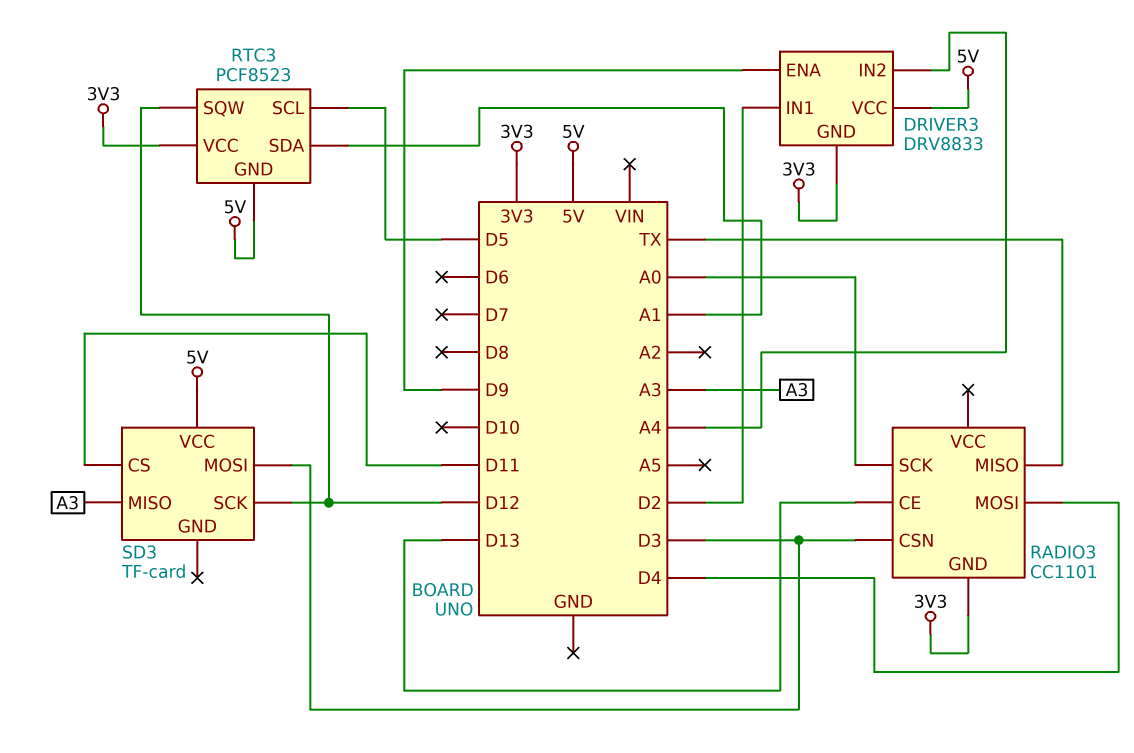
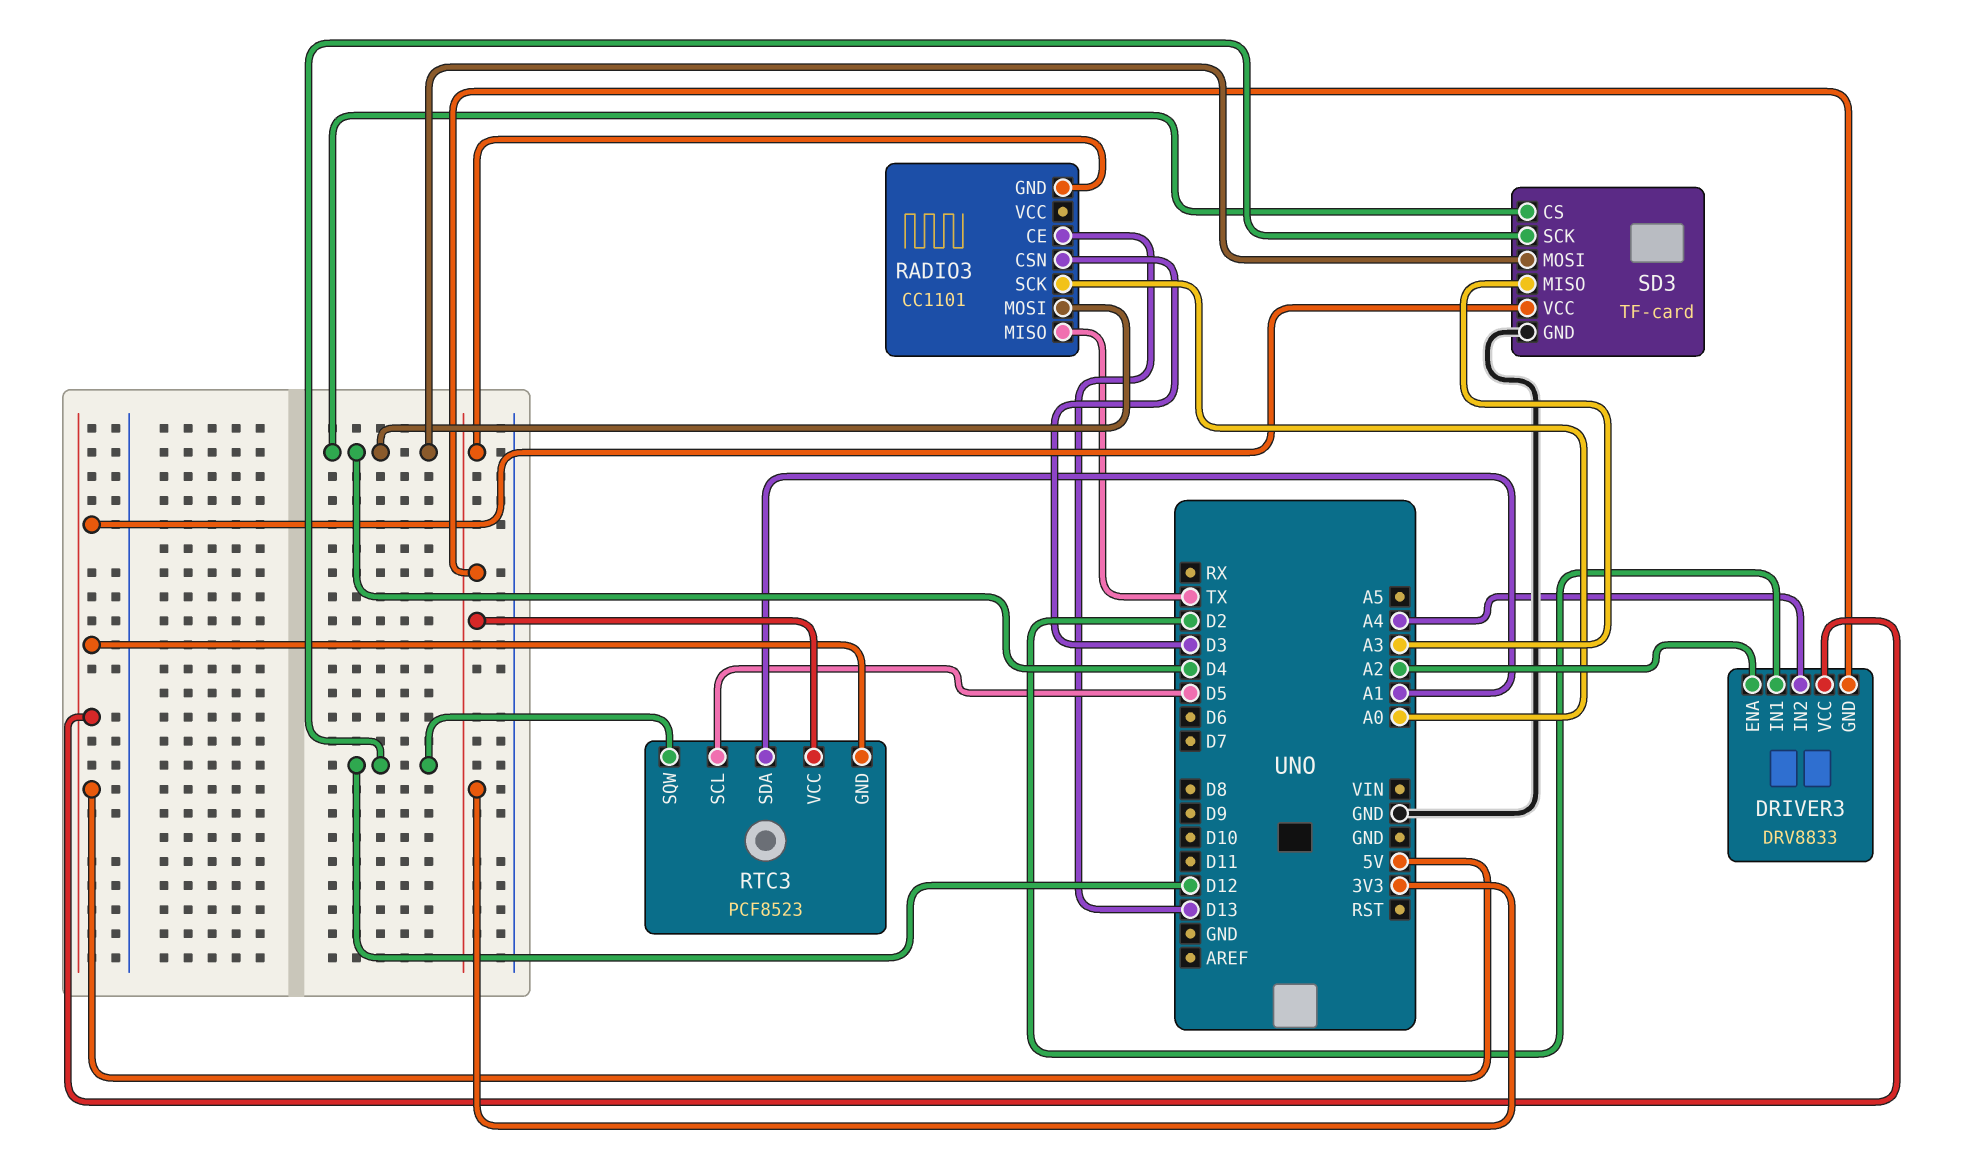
DRIVER3 pin ENA: D9 -> A2
SD3 pin CS: D11 -> D4
SD3 pin GND: none -> GND
SD3 pin MOSI: D3 -> D4

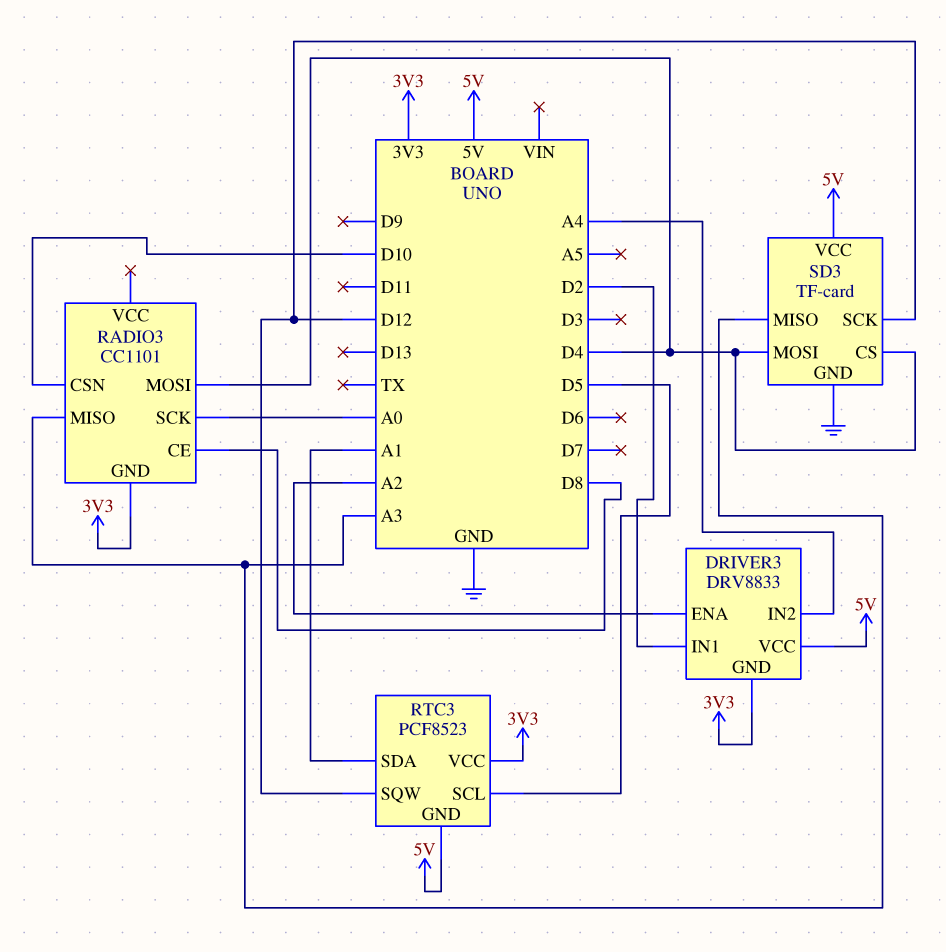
RADIO3 pin CE: D13 -> D8
RADIO3 pin CSN: D3 -> D10
RADIO3 pin MISO: TX -> A3

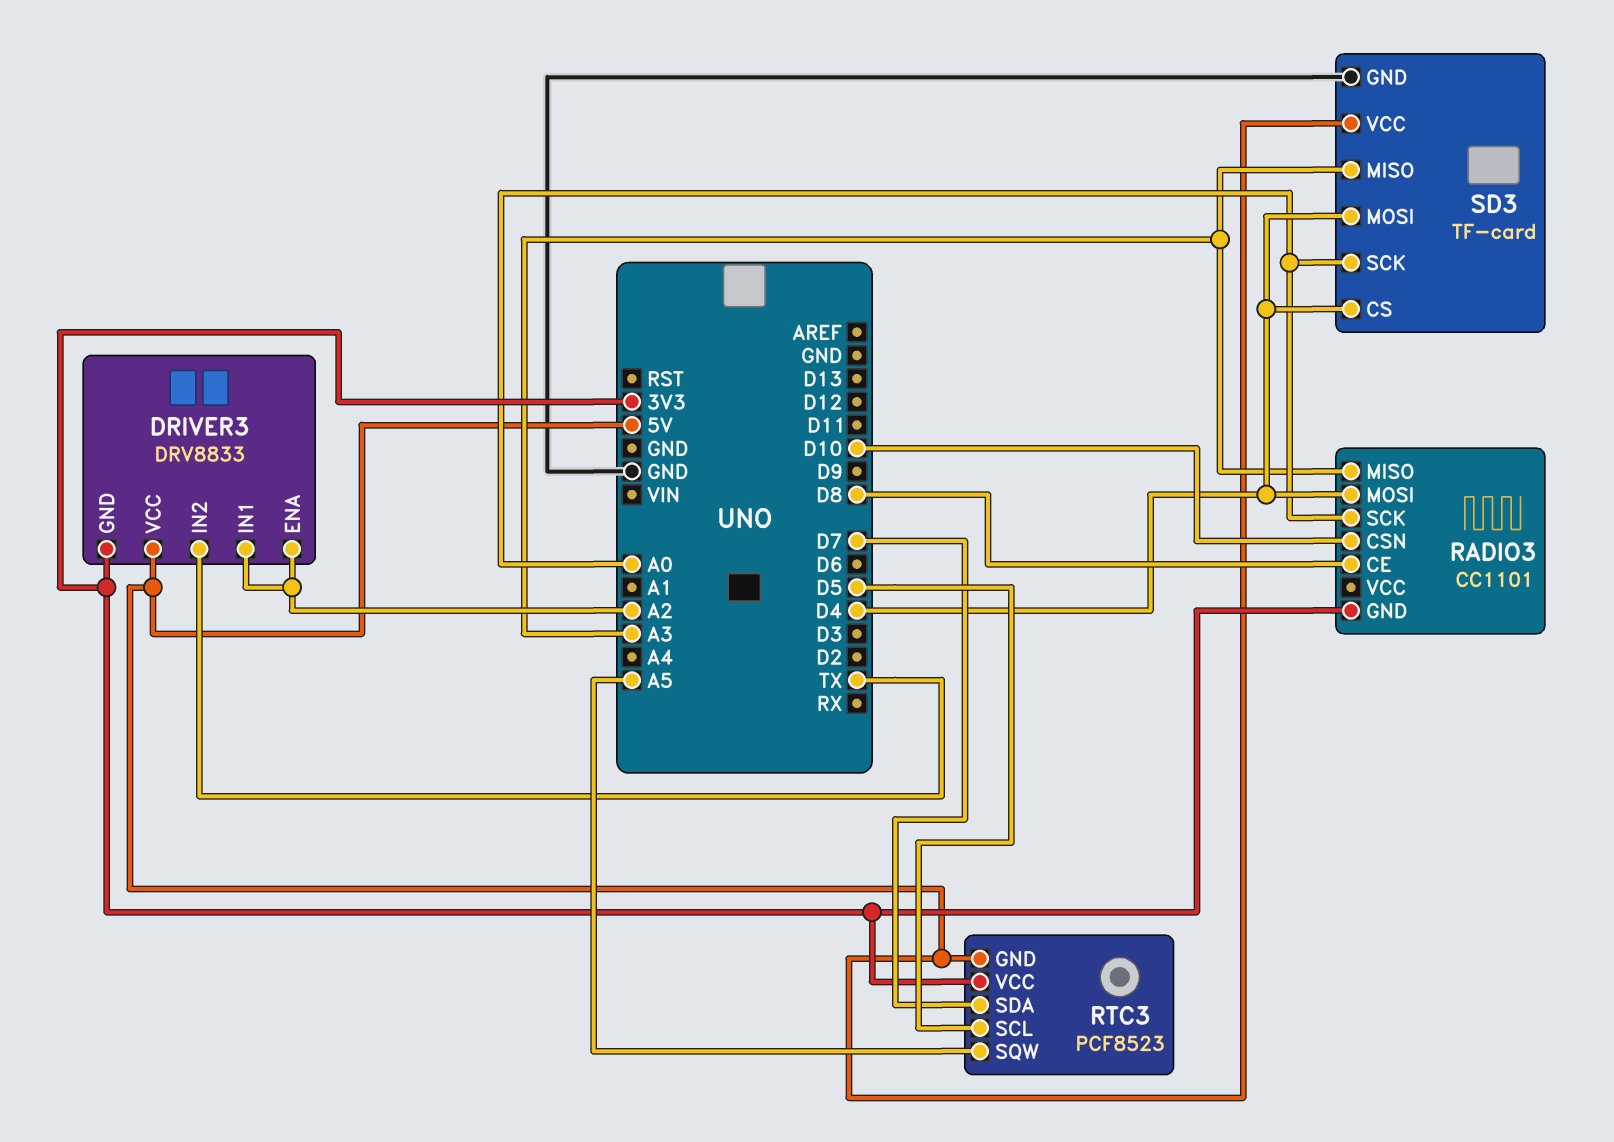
DRIVER3 pin IN1: D2 -> A2
DRIVER3 pin IN2: A4 -> TX
RTC3 pin SDA: A1 -> D7
RTC3 pin SQW: D12 -> A5
SD3 pin SCK: D12 -> A0

